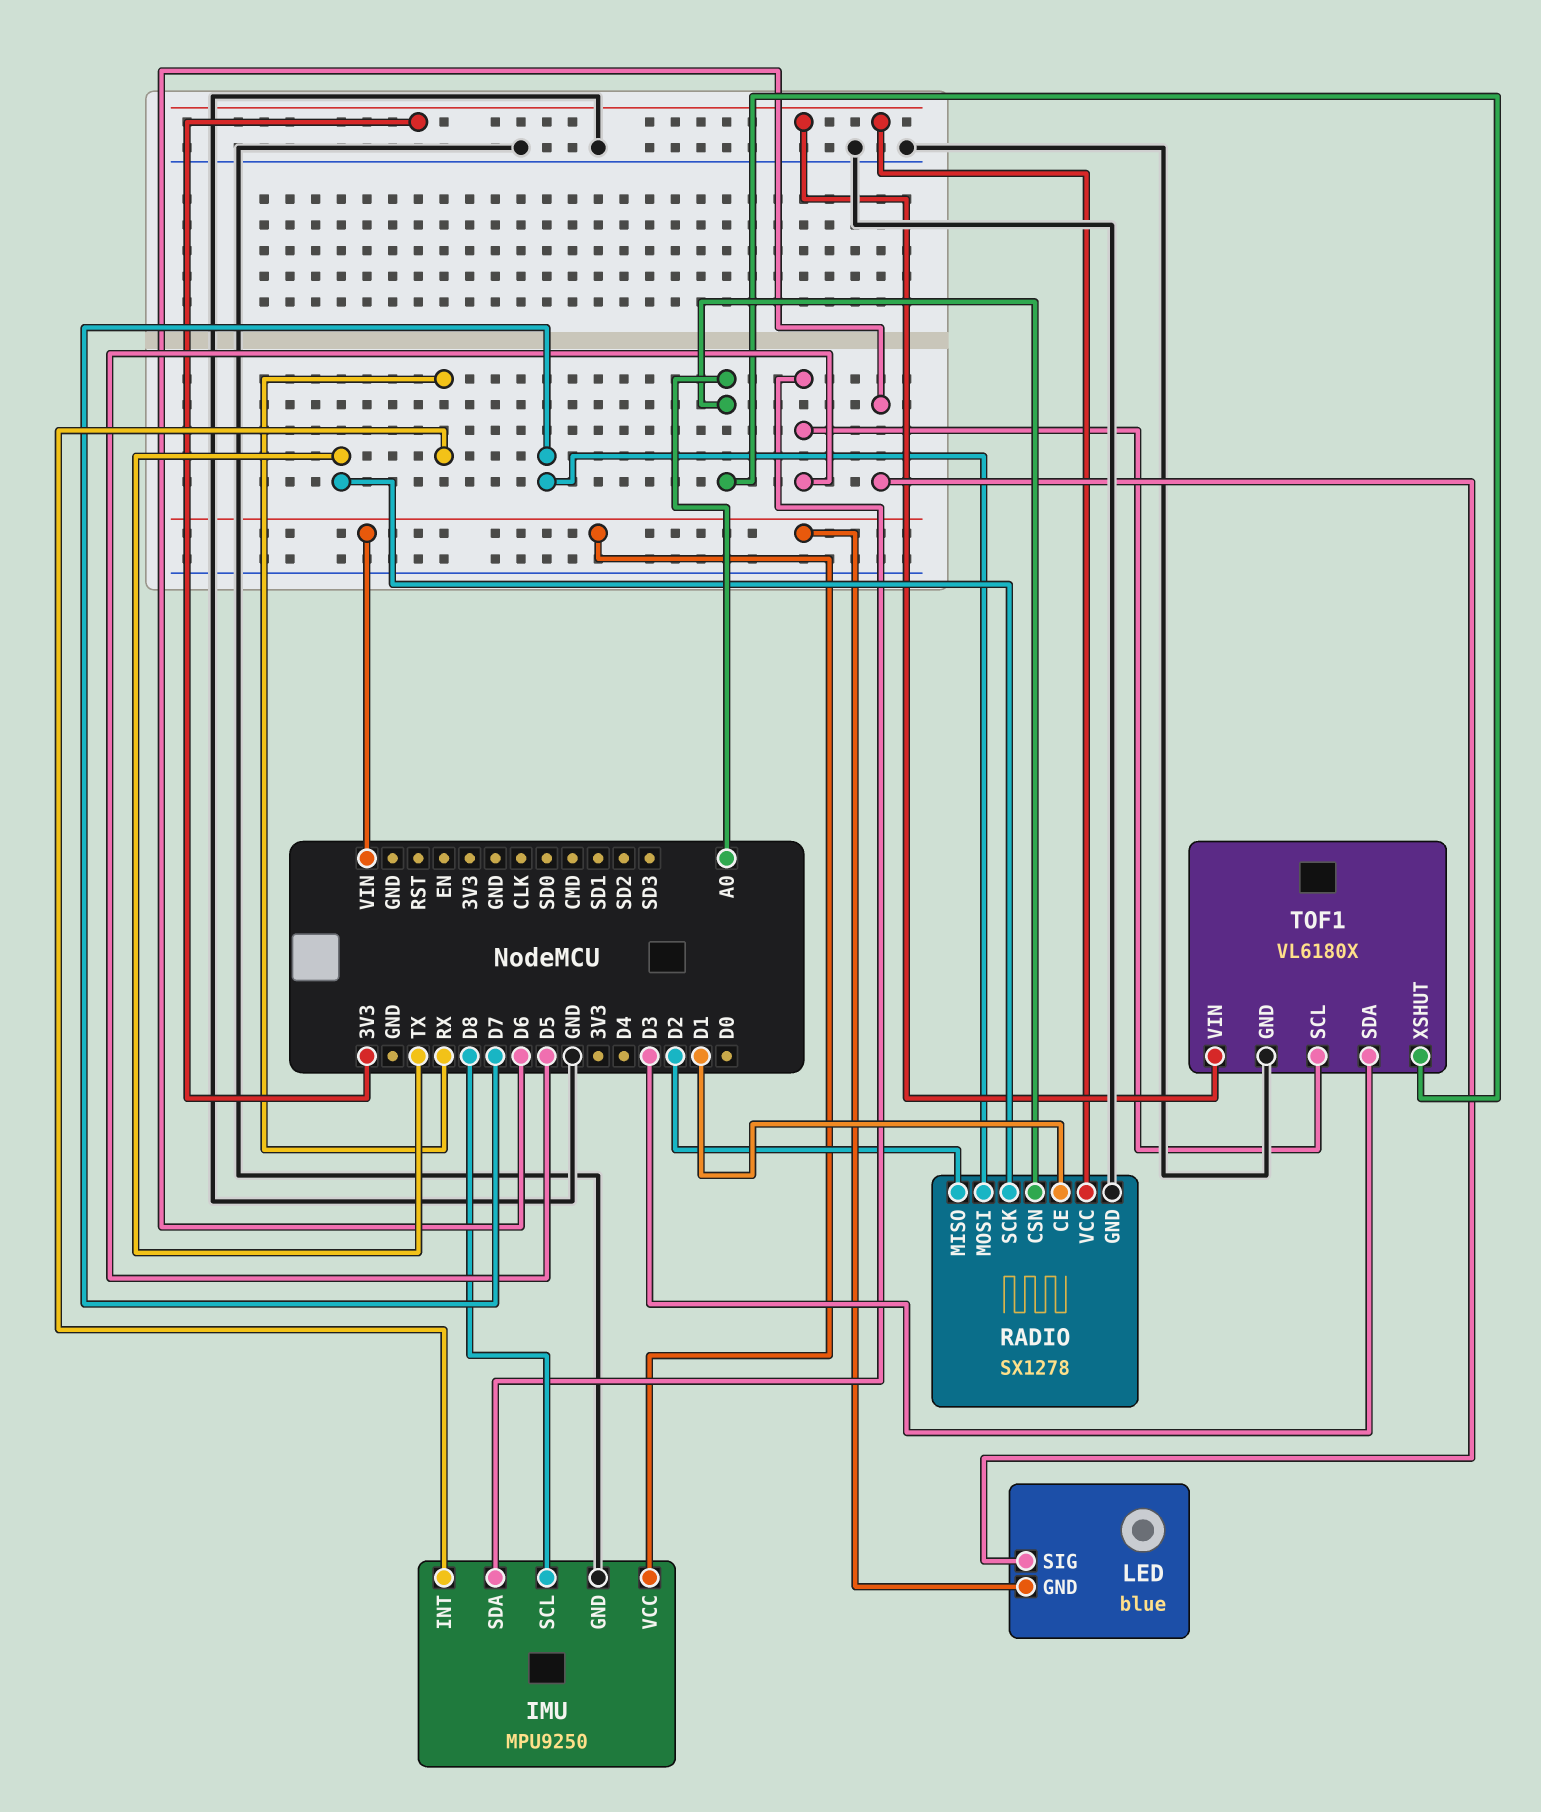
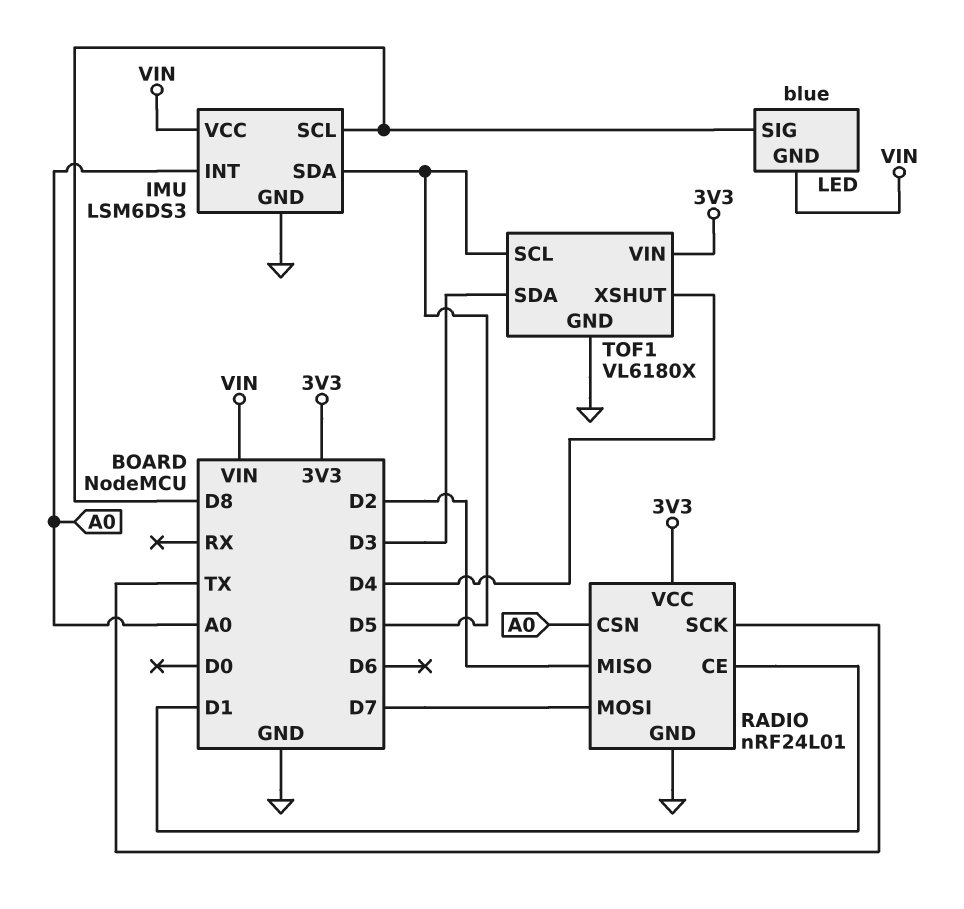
IMU: MPU9250 -> LSM6DS3
IMU pin INT: RX -> A0
LED pin SIG: D6 -> D8
RADIO: SX1278 -> nRF24L01
TOF1 pin XSHUT: A0 -> D4

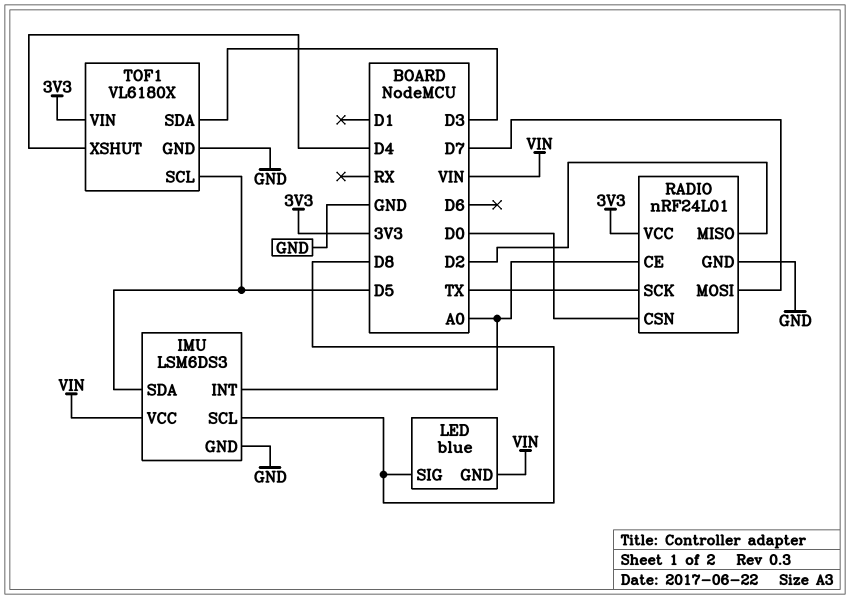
RADIO pin CE: D1 -> A0
RADIO pin CSN: A0 -> D0

